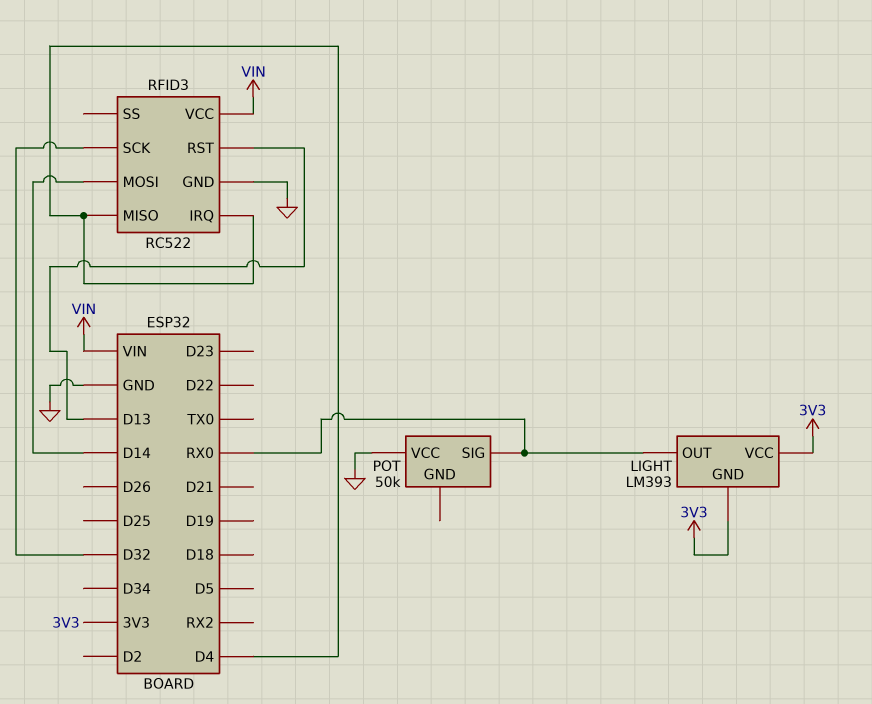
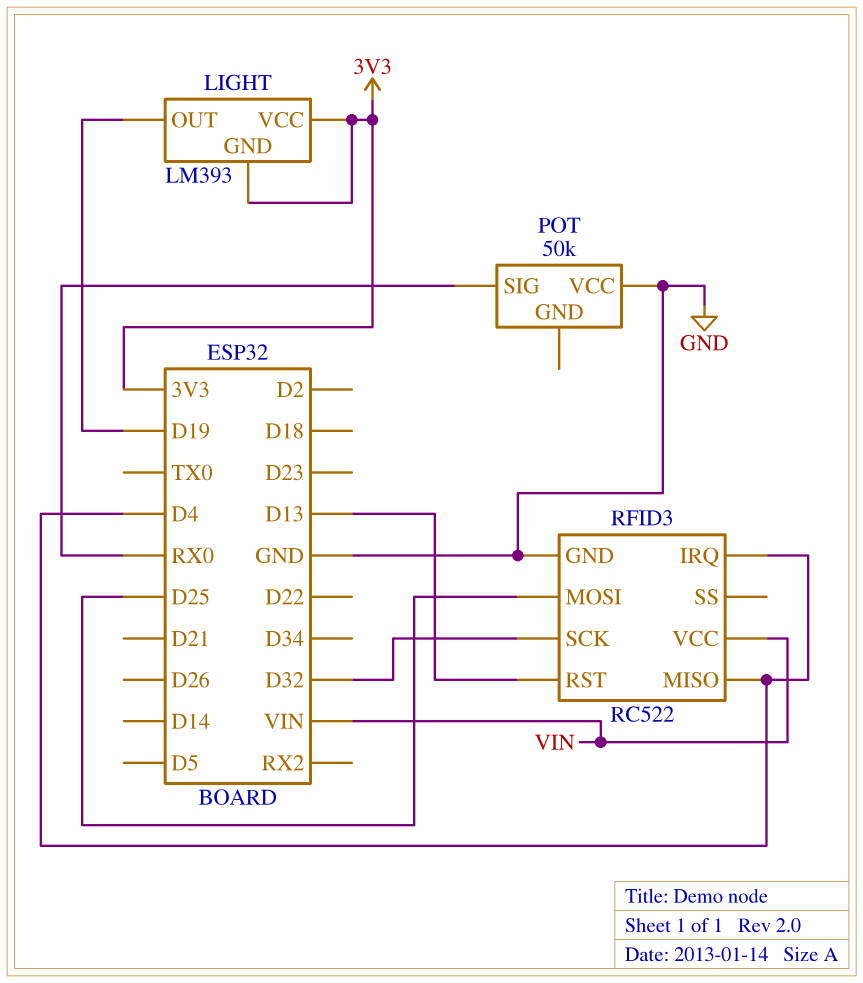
LIGHT pin OUT: RX0 -> D19
RFID3 pin MOSI: D14 -> D25

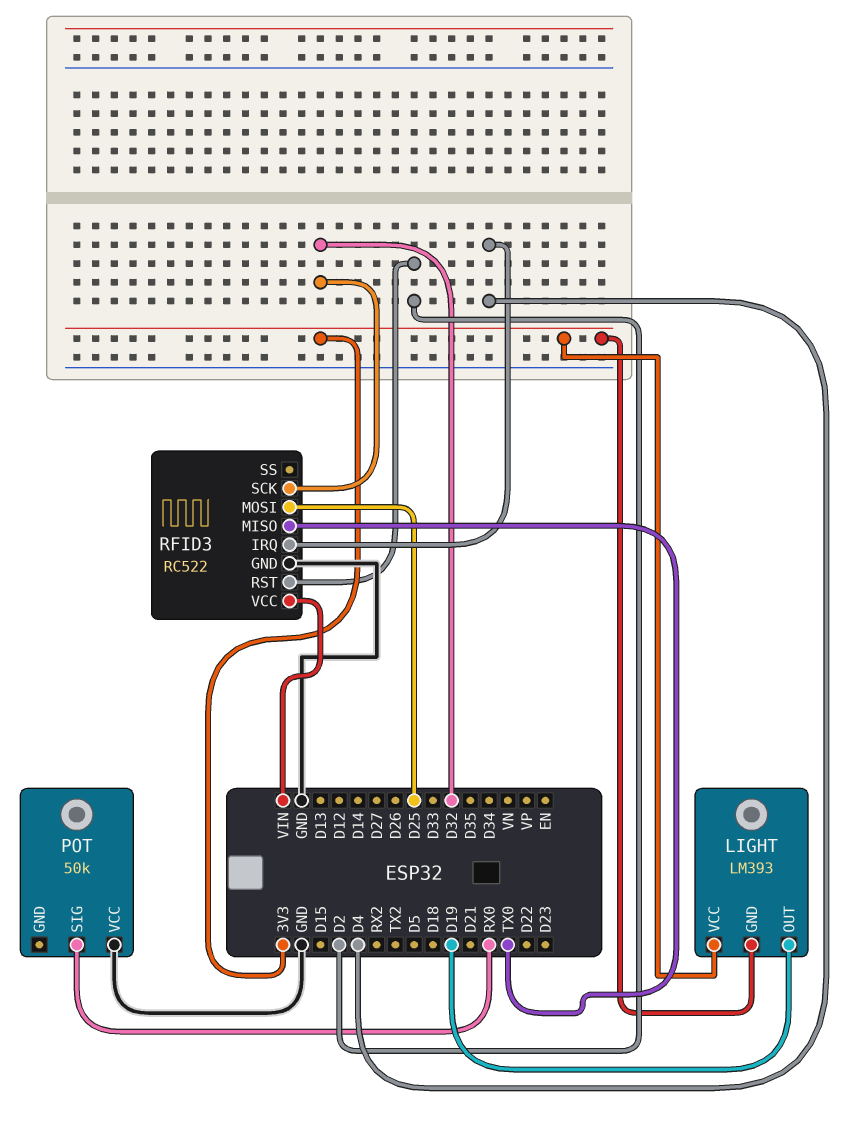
RFID3 pin MISO: D4 -> TX0
RFID3 pin RST: D13 -> D2

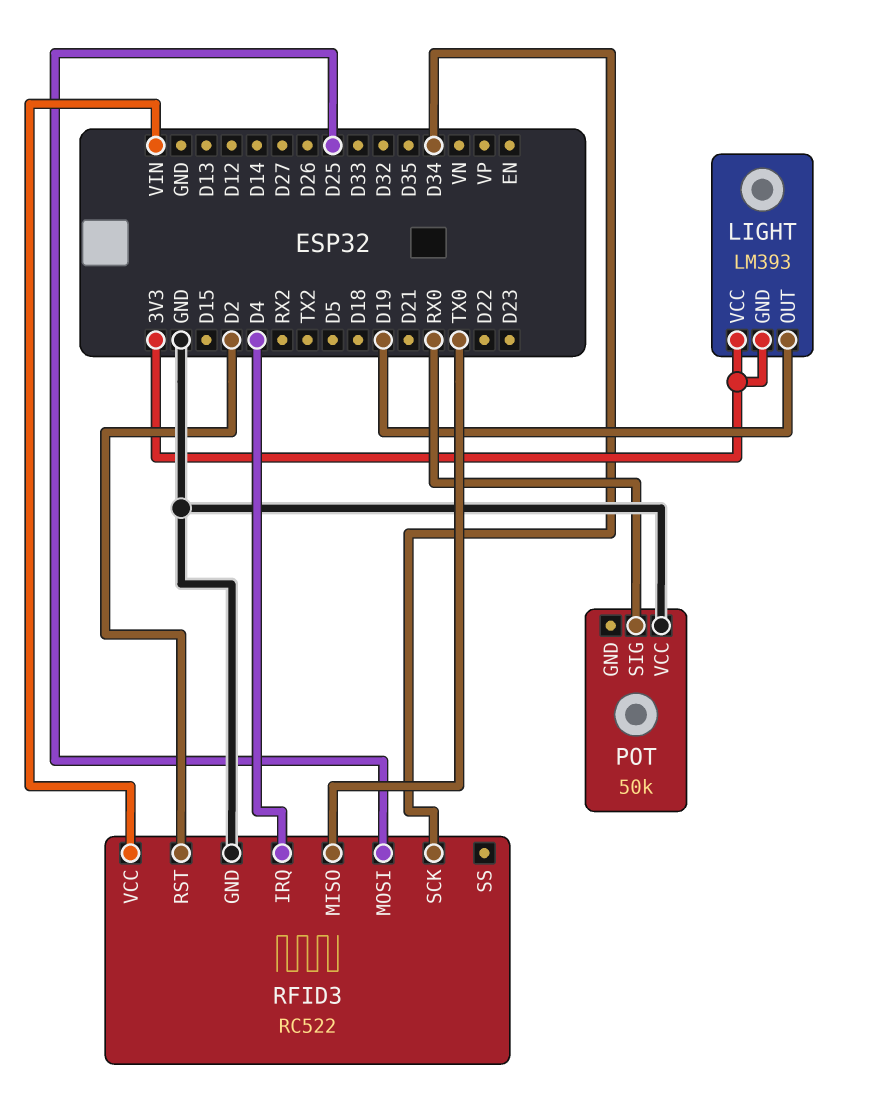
RFID3 pin SCK: D32 -> D34

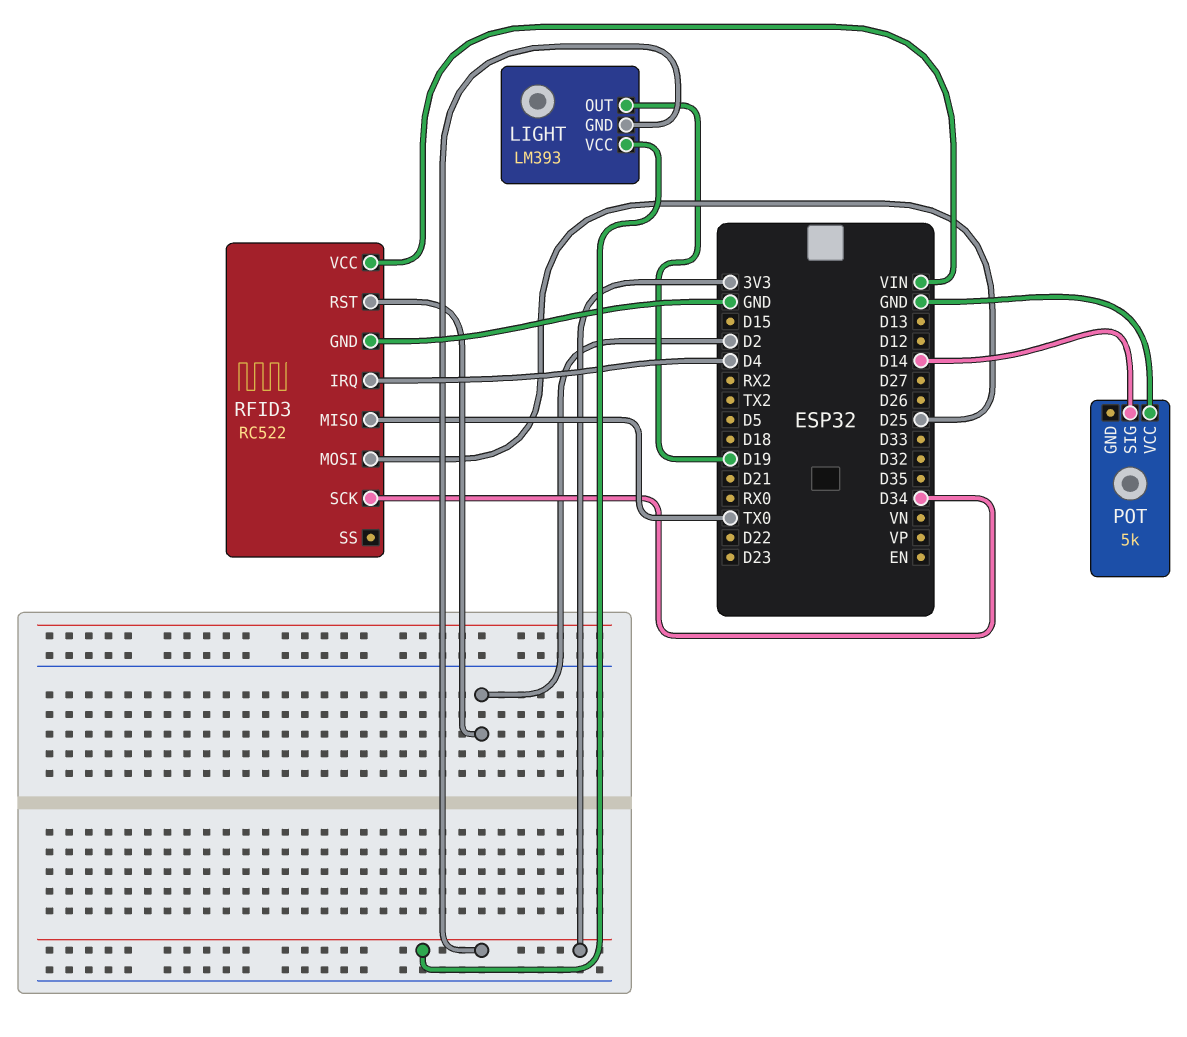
POT: 50k -> 5k
POT pin SIG: RX0 -> D14

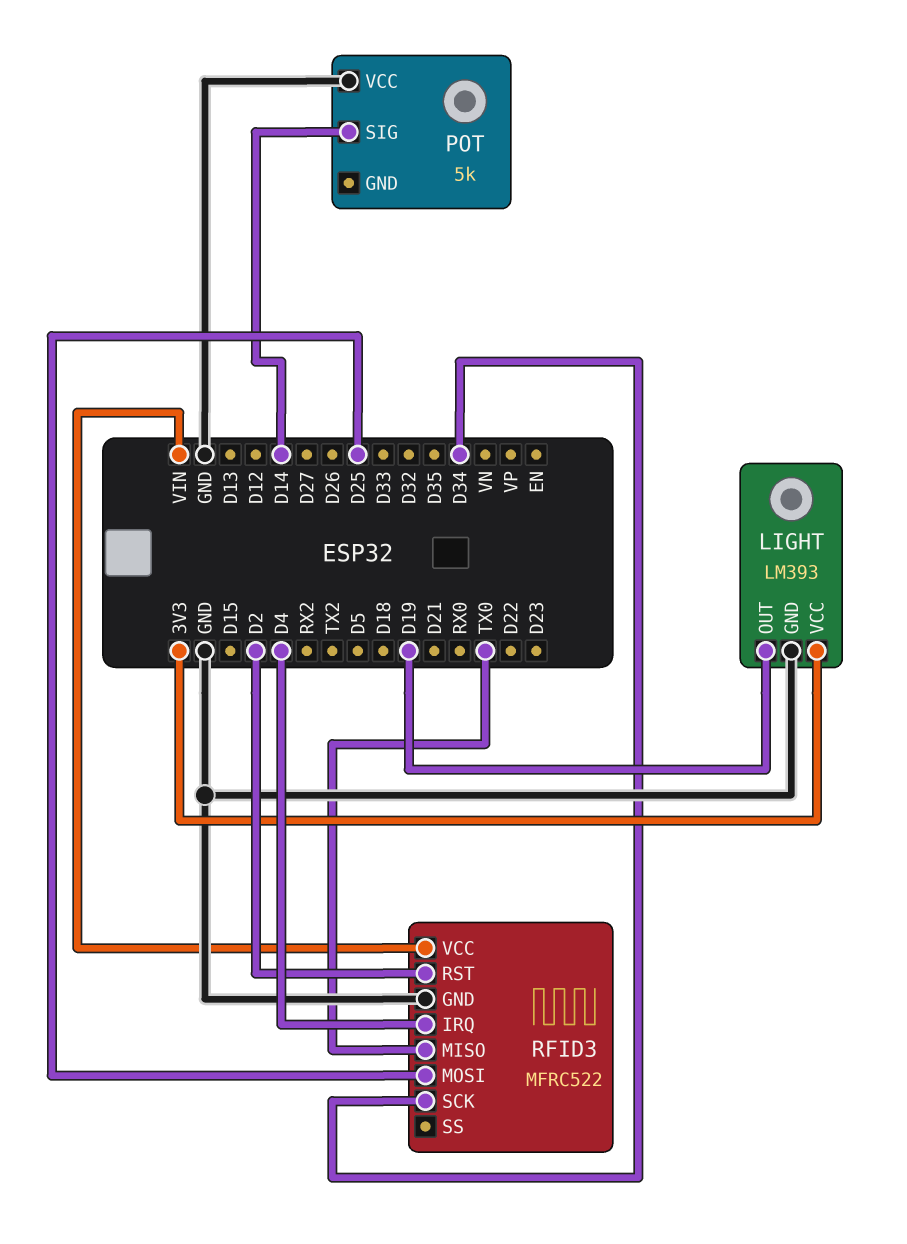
LIGHT pin GND: 3V3 -> GND
RFID3: RC522 -> MFRC522

